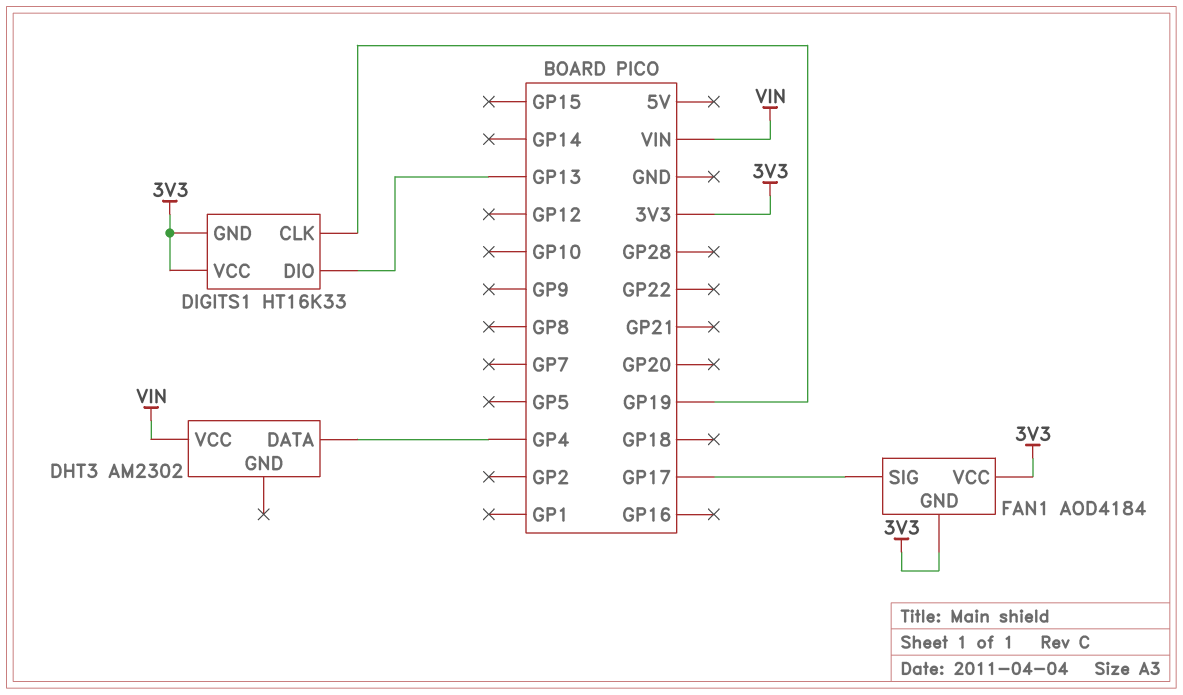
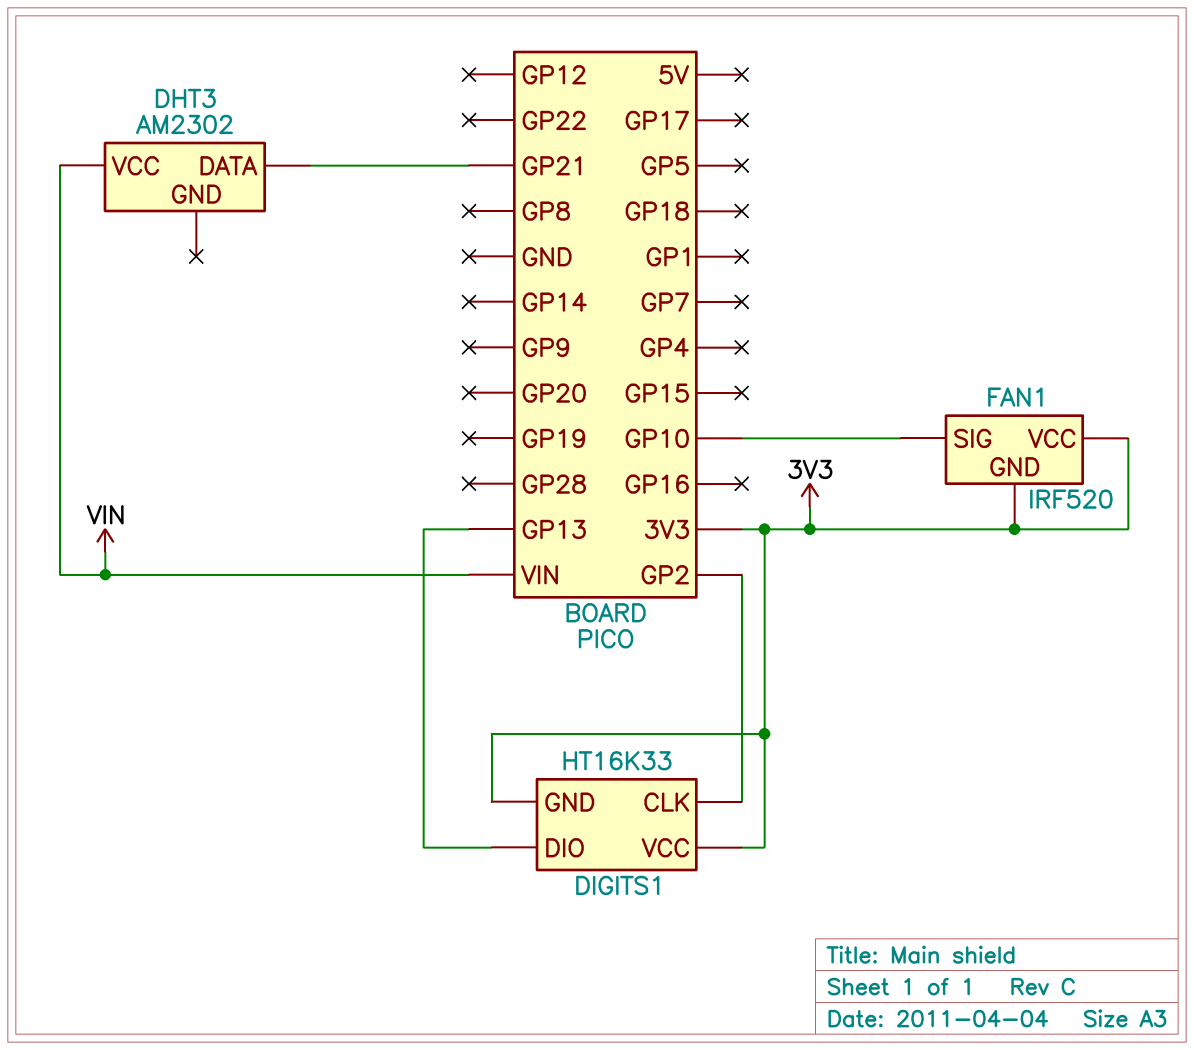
DHT3 pin DATA: GP4 -> GP21
DIGITS1 pin CLK: GP19 -> GP2
FAN1: AOD4184 -> IRF520
FAN1 pin SIG: GP17 -> GP10

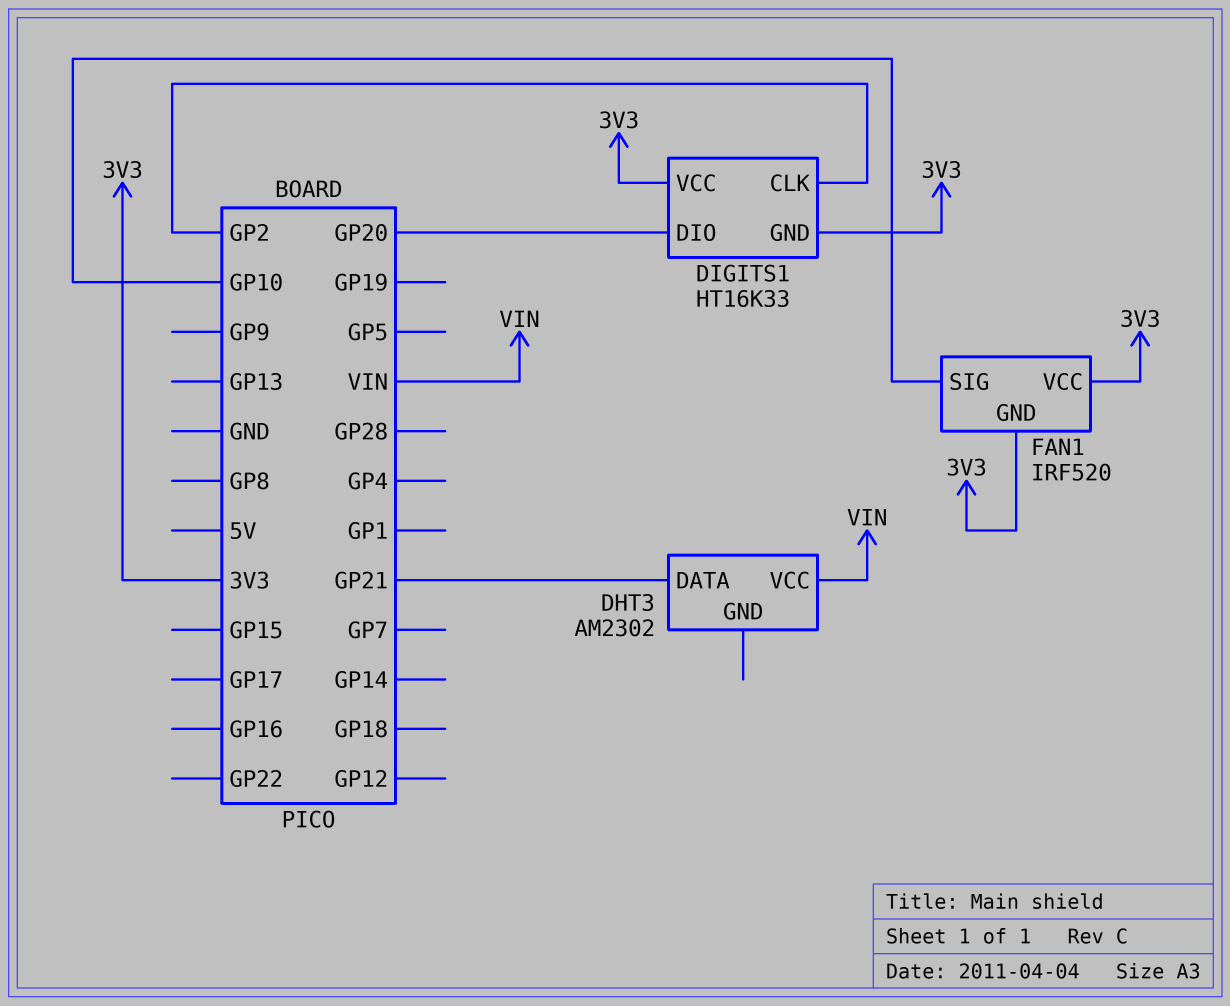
DIGITS1 pin DIO: GP13 -> GP20

